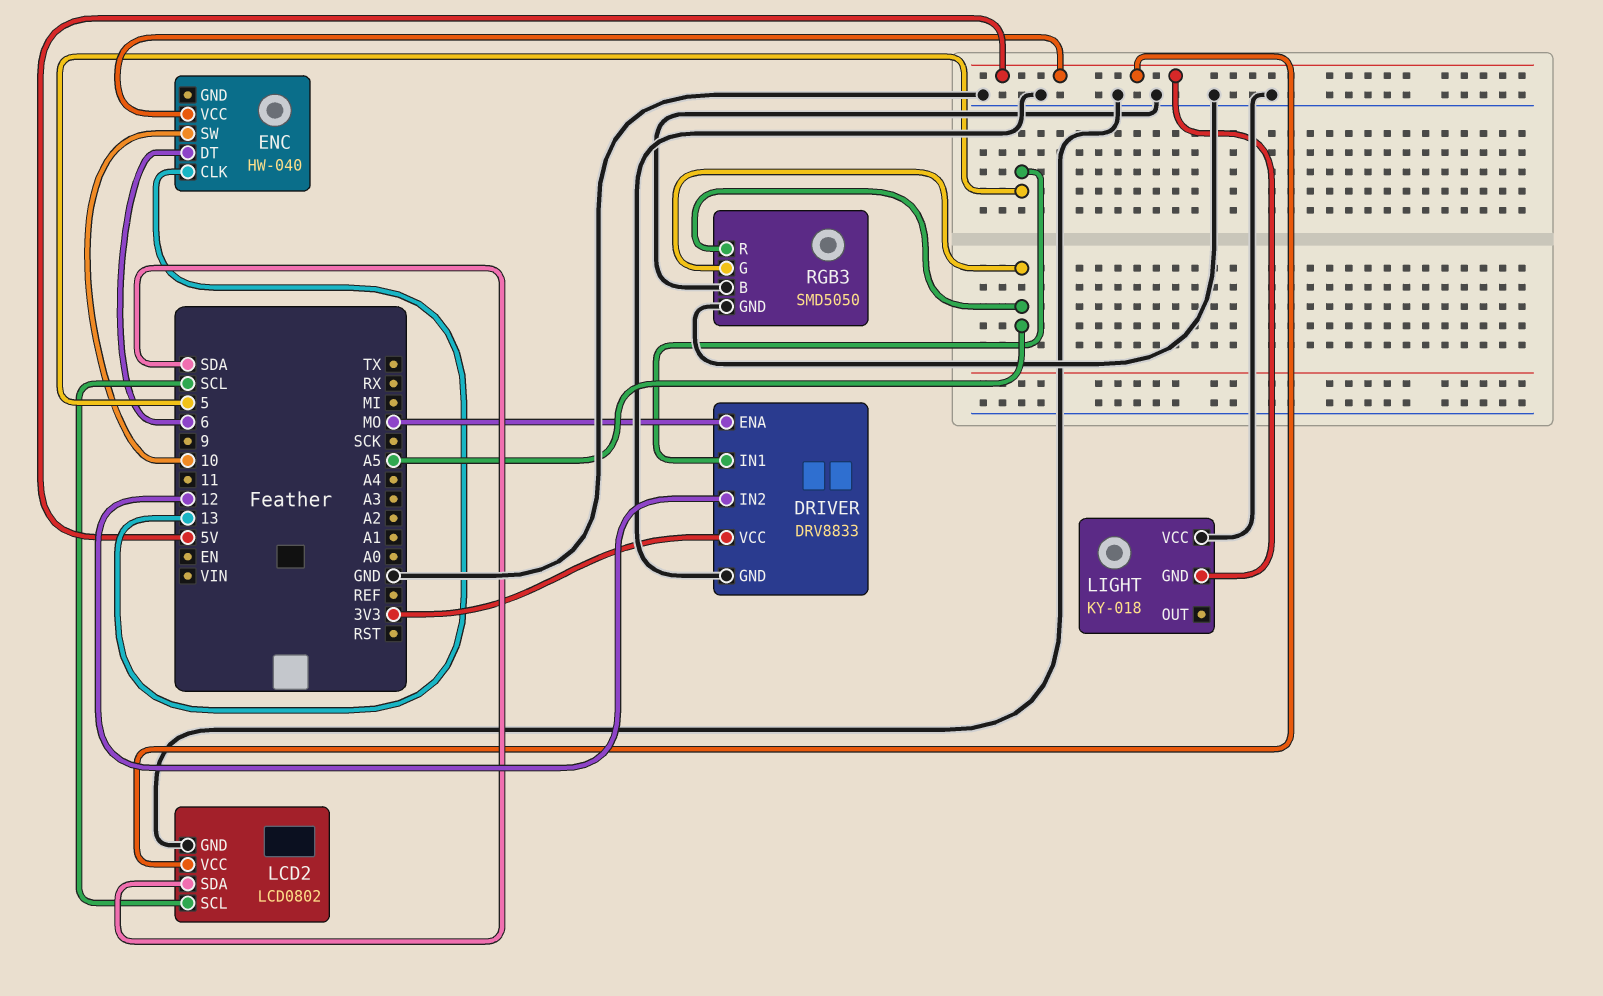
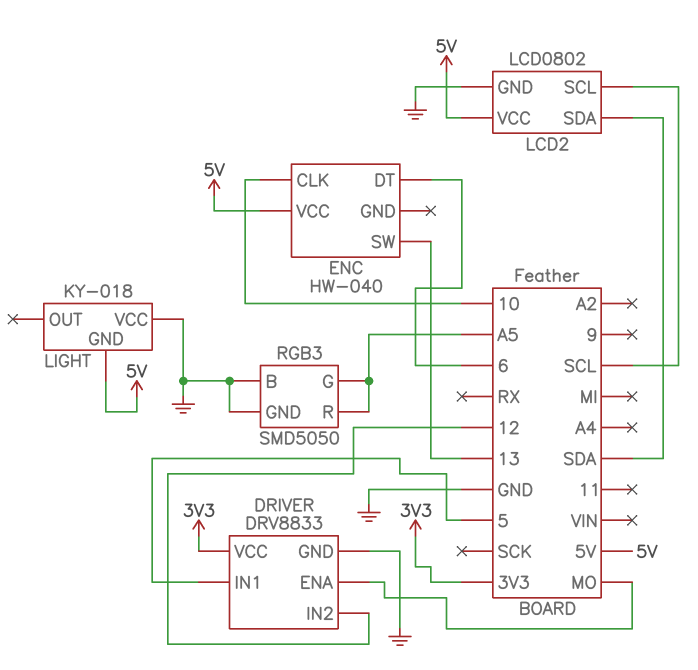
ENC pin CLK: 13 -> 10
ENC pin SW: 10 -> 13

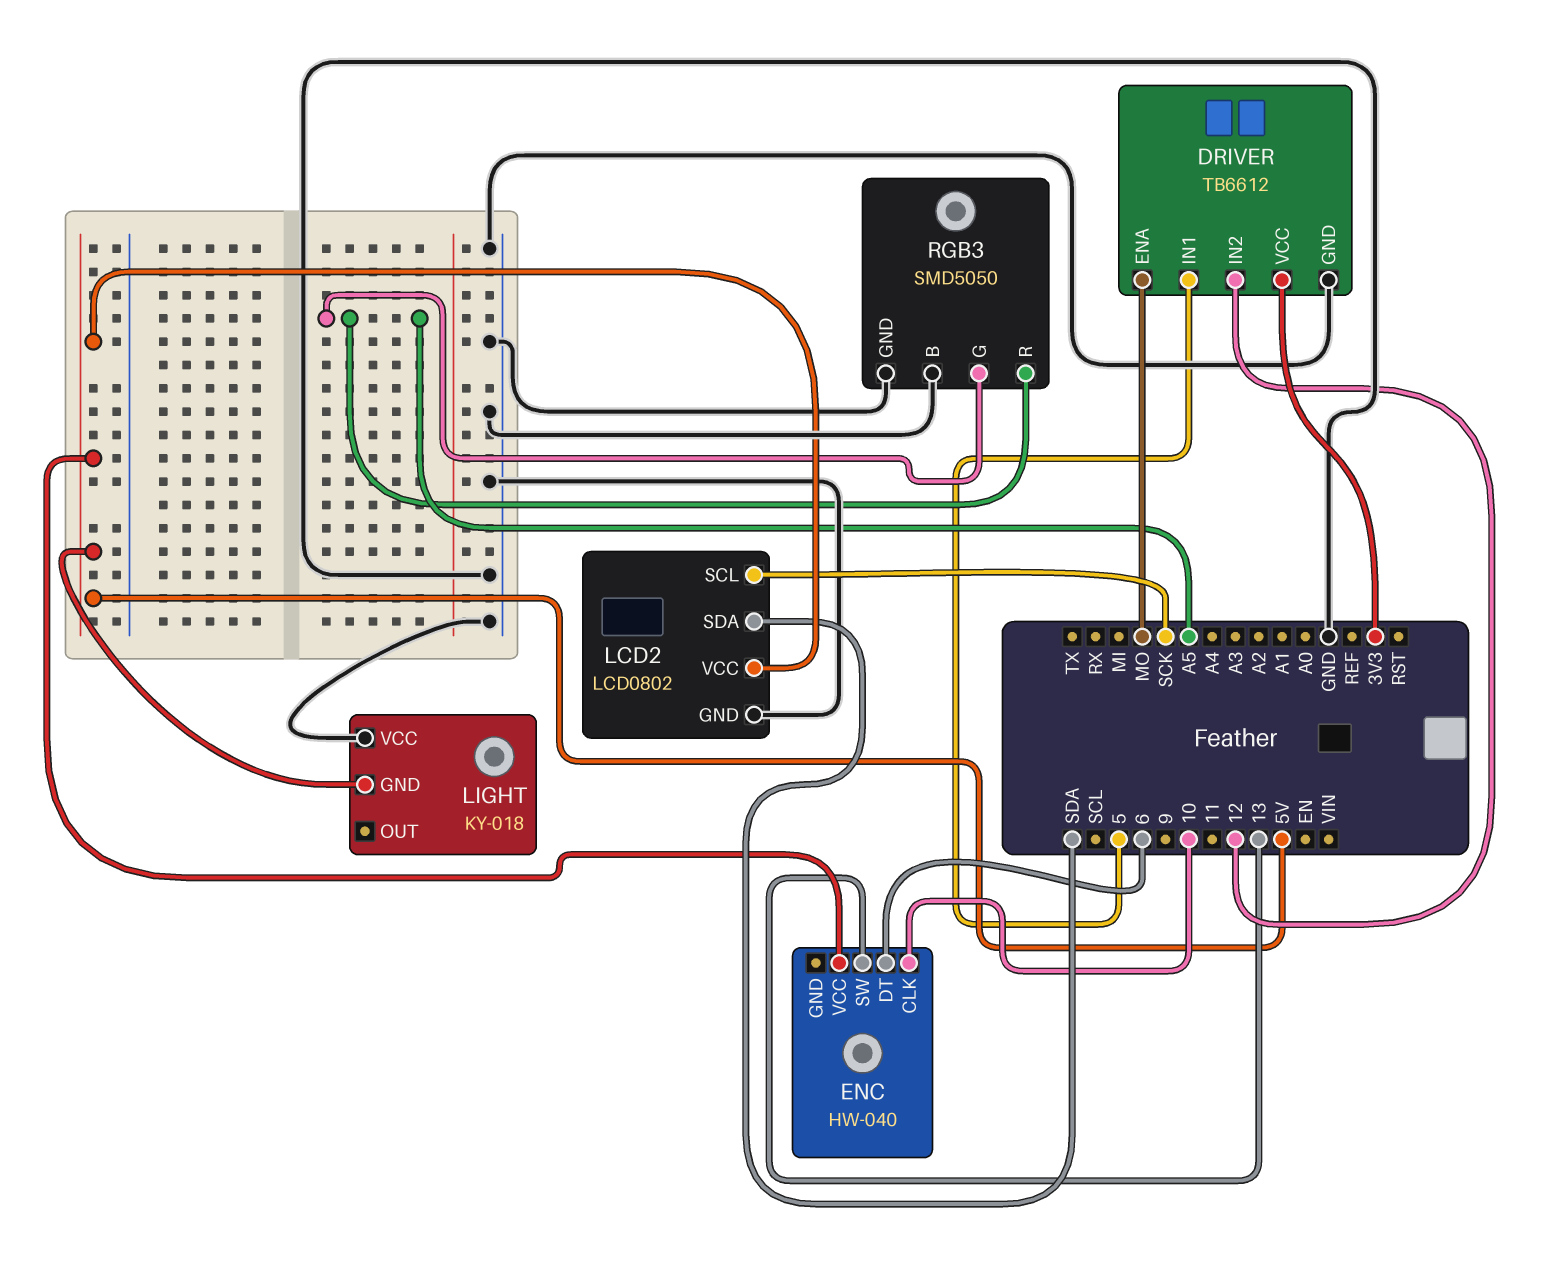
DRIVER: DRV8833 -> TB6612
LCD2 pin SCL: SCL -> SCK

